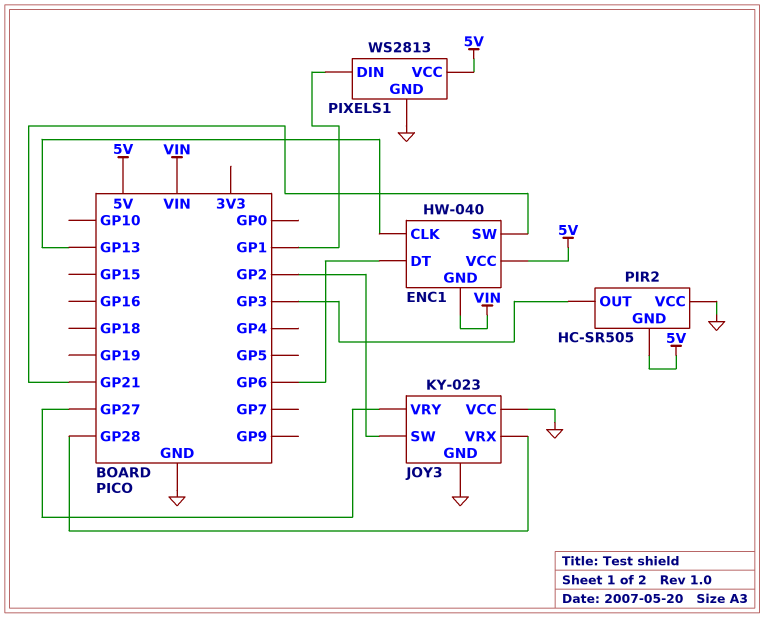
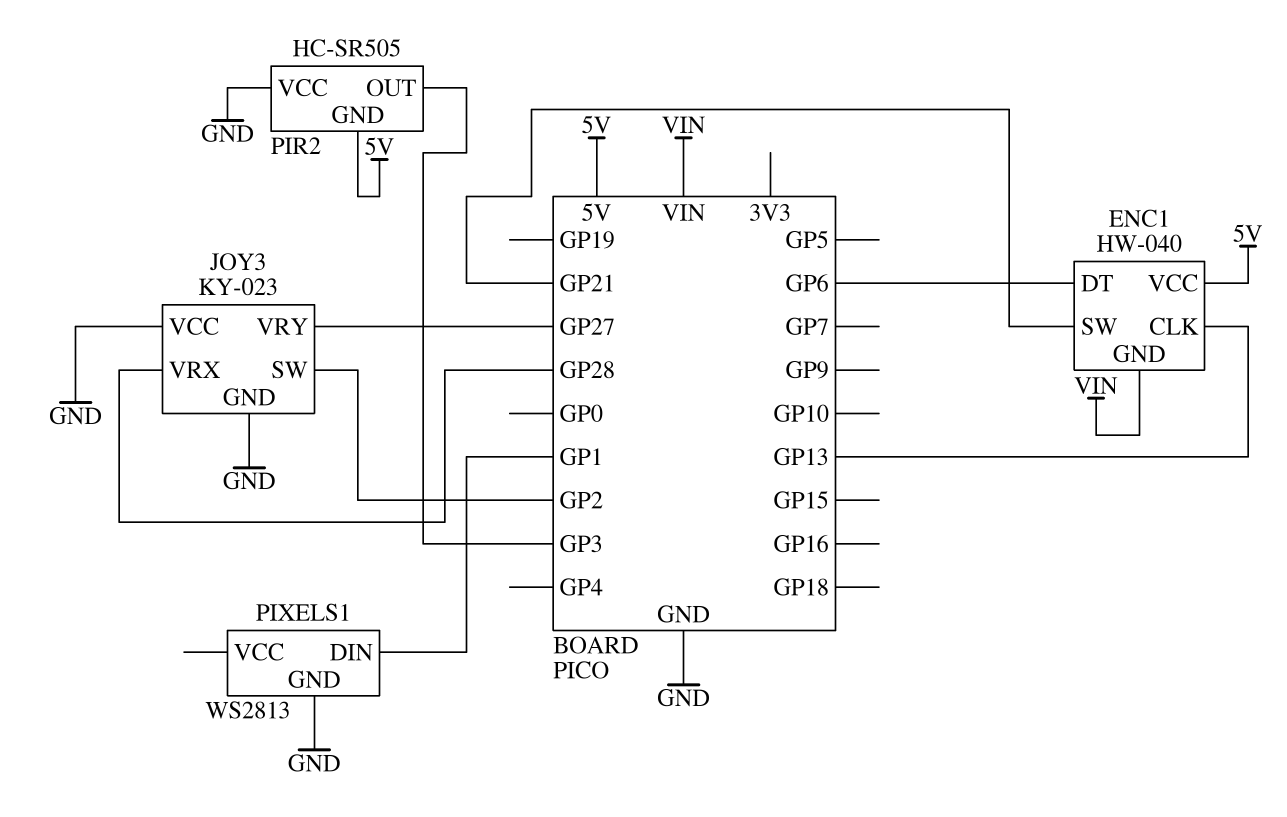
PIXELS1 pin VCC: 5V -> none

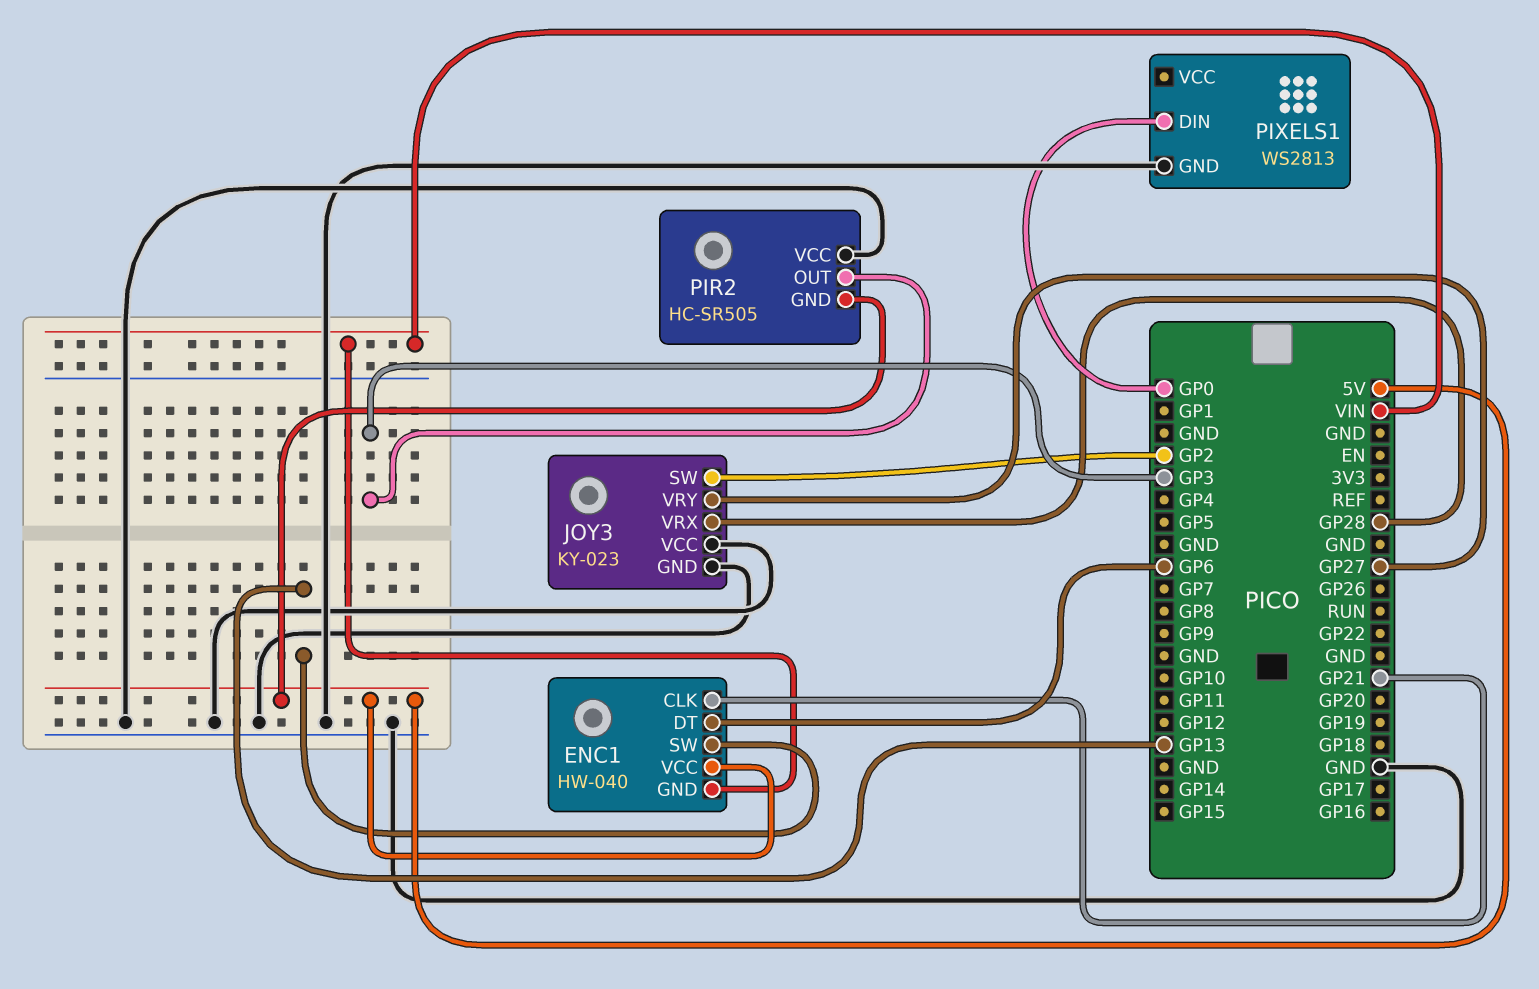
ENC1 pin CLK: GP13 -> GP21
ENC1 pin SW: GP21 -> GP13
PIXELS1 pin DIN: GP1 -> GP0

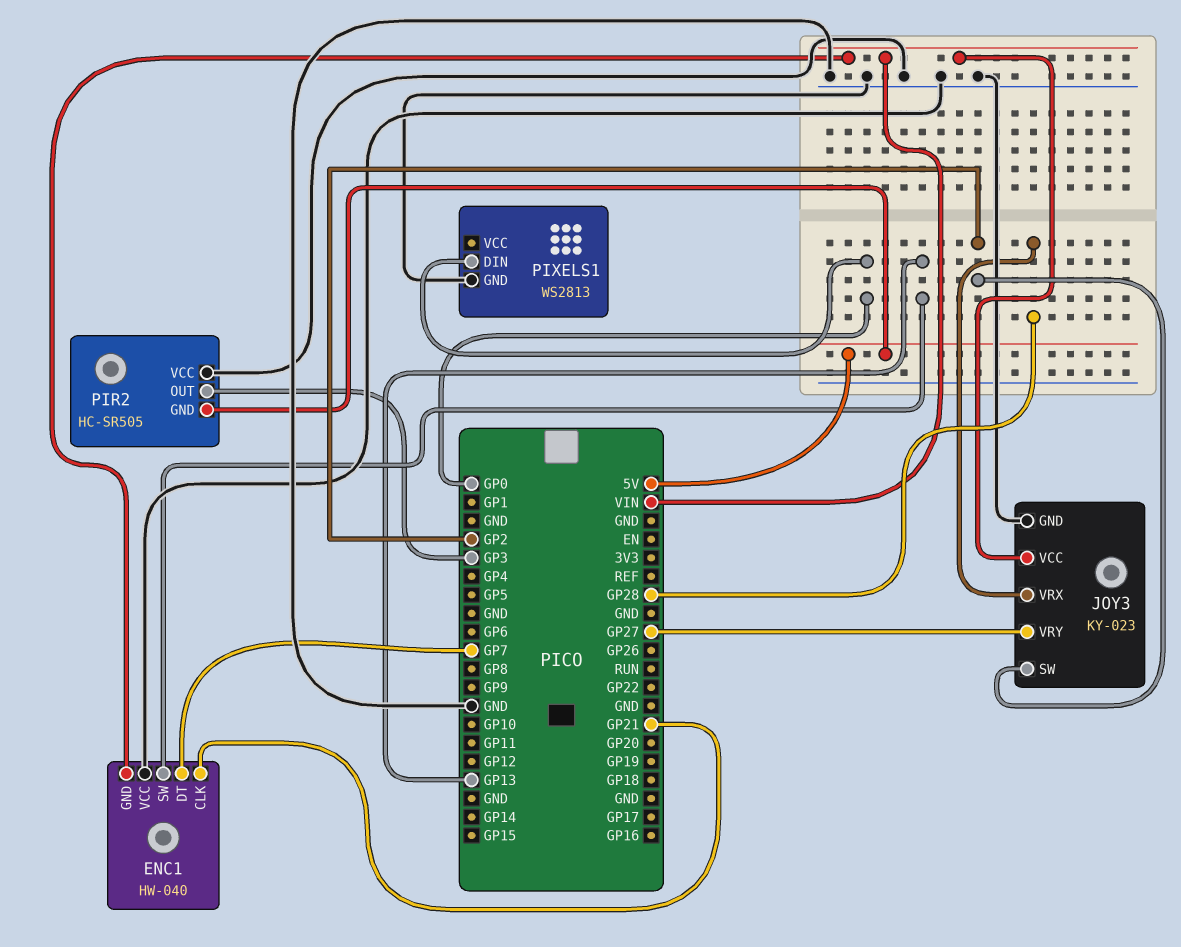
ENC1 pin DT: GP6 -> GP7
ENC1 pin VCC: 5V -> GND
JOY3 pin VCC: GND -> VIN

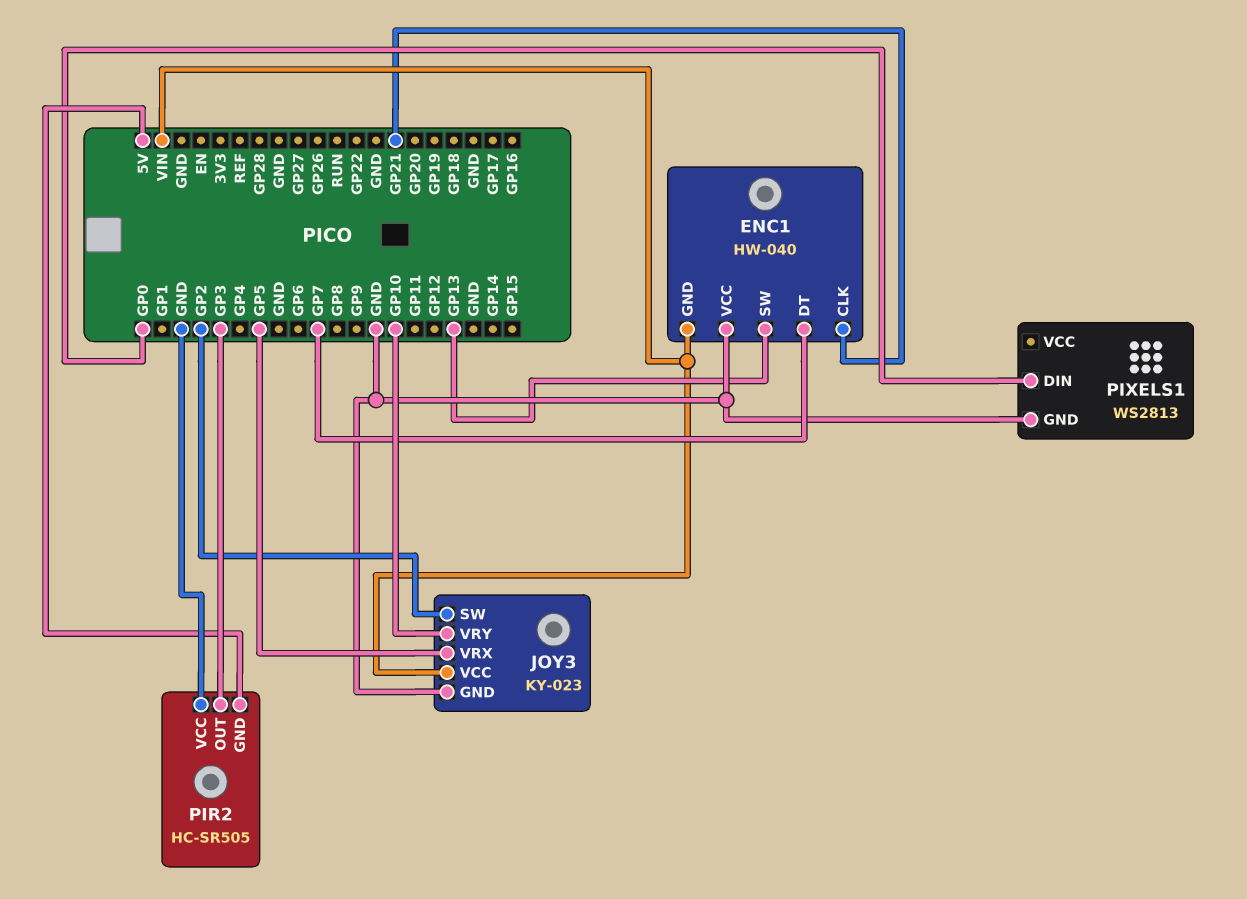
JOY3 pin VRX: GP28 -> GP5
JOY3 pin VRY: GP27 -> GP10

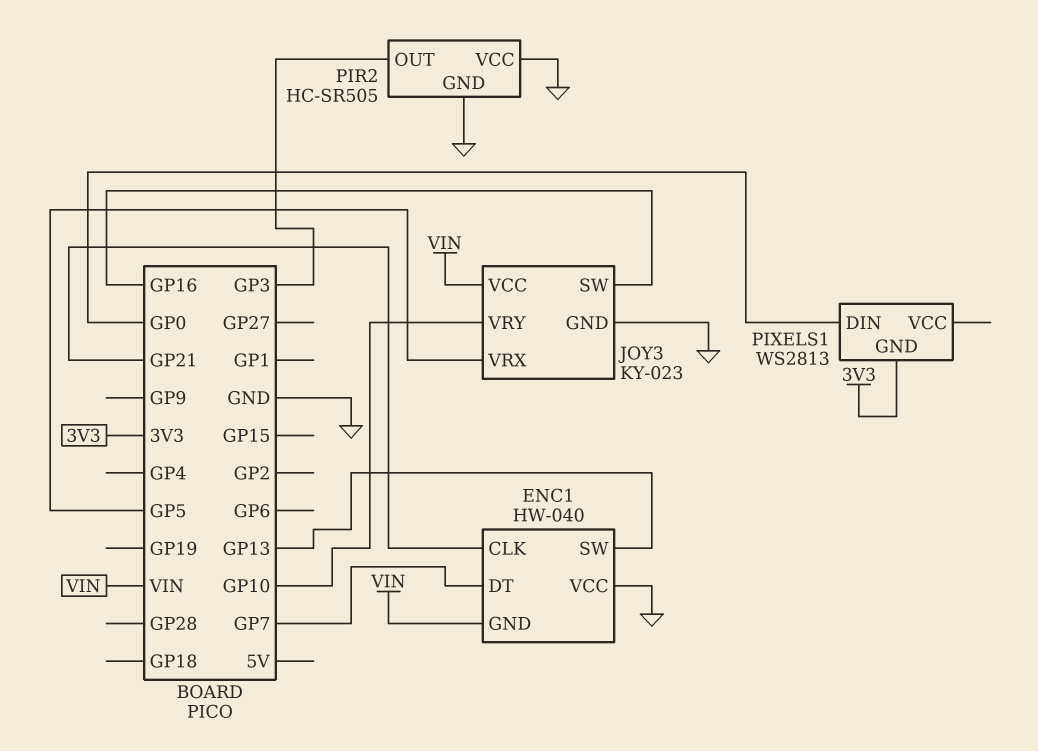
JOY3 pin SW: GP2 -> GP16
PIR2 pin GND: 5V -> GND
PIXELS1 pin GND: GND -> 3V3

